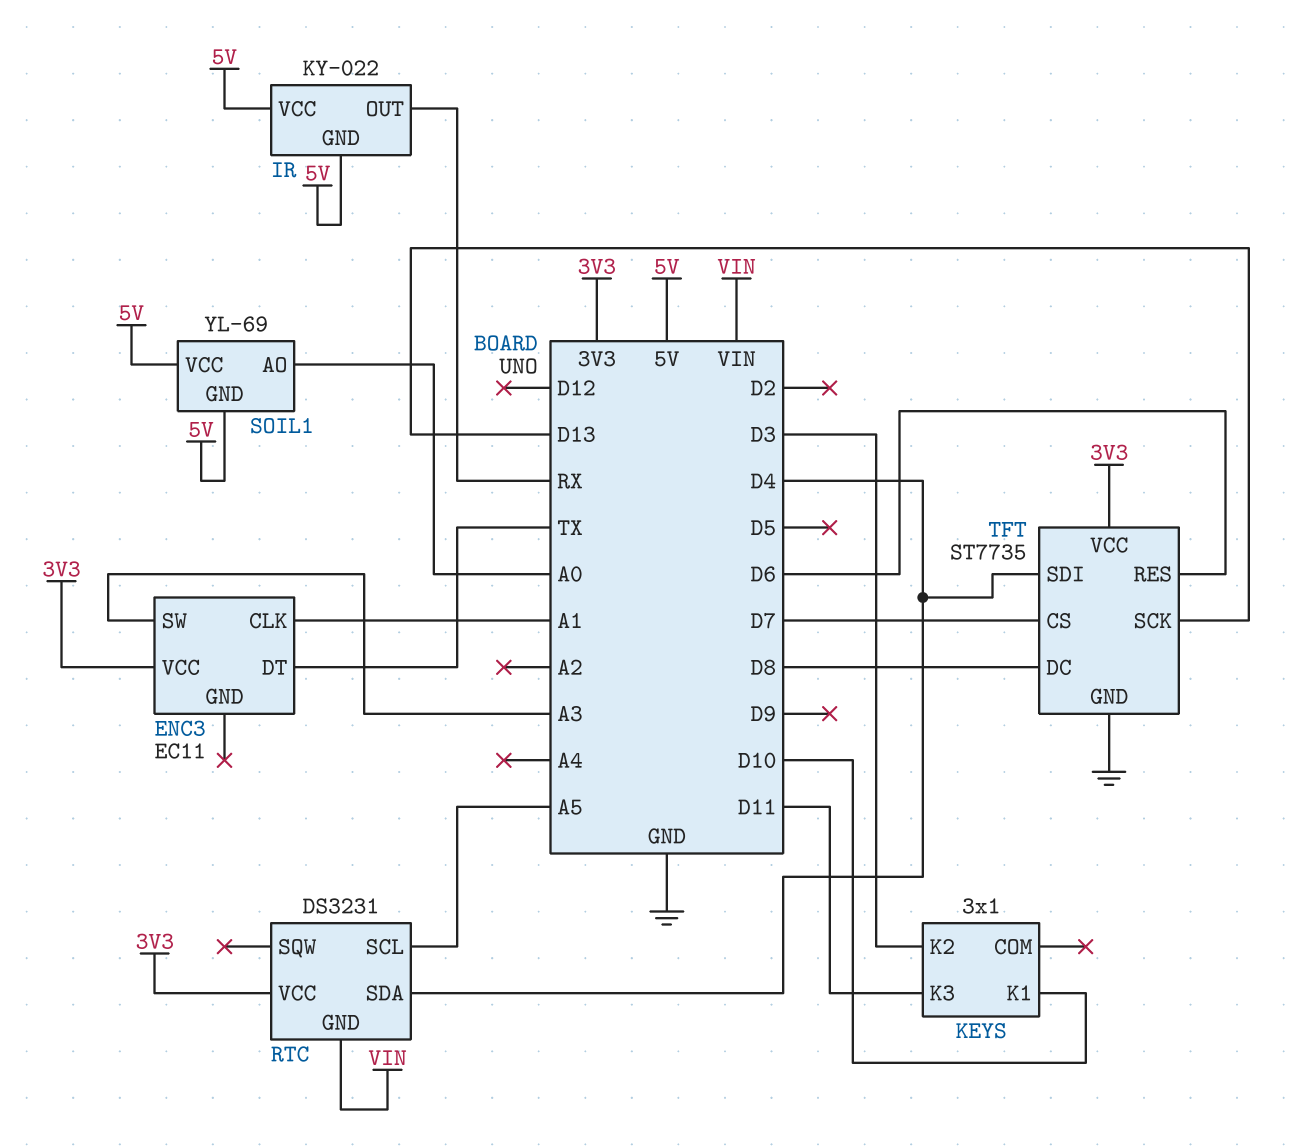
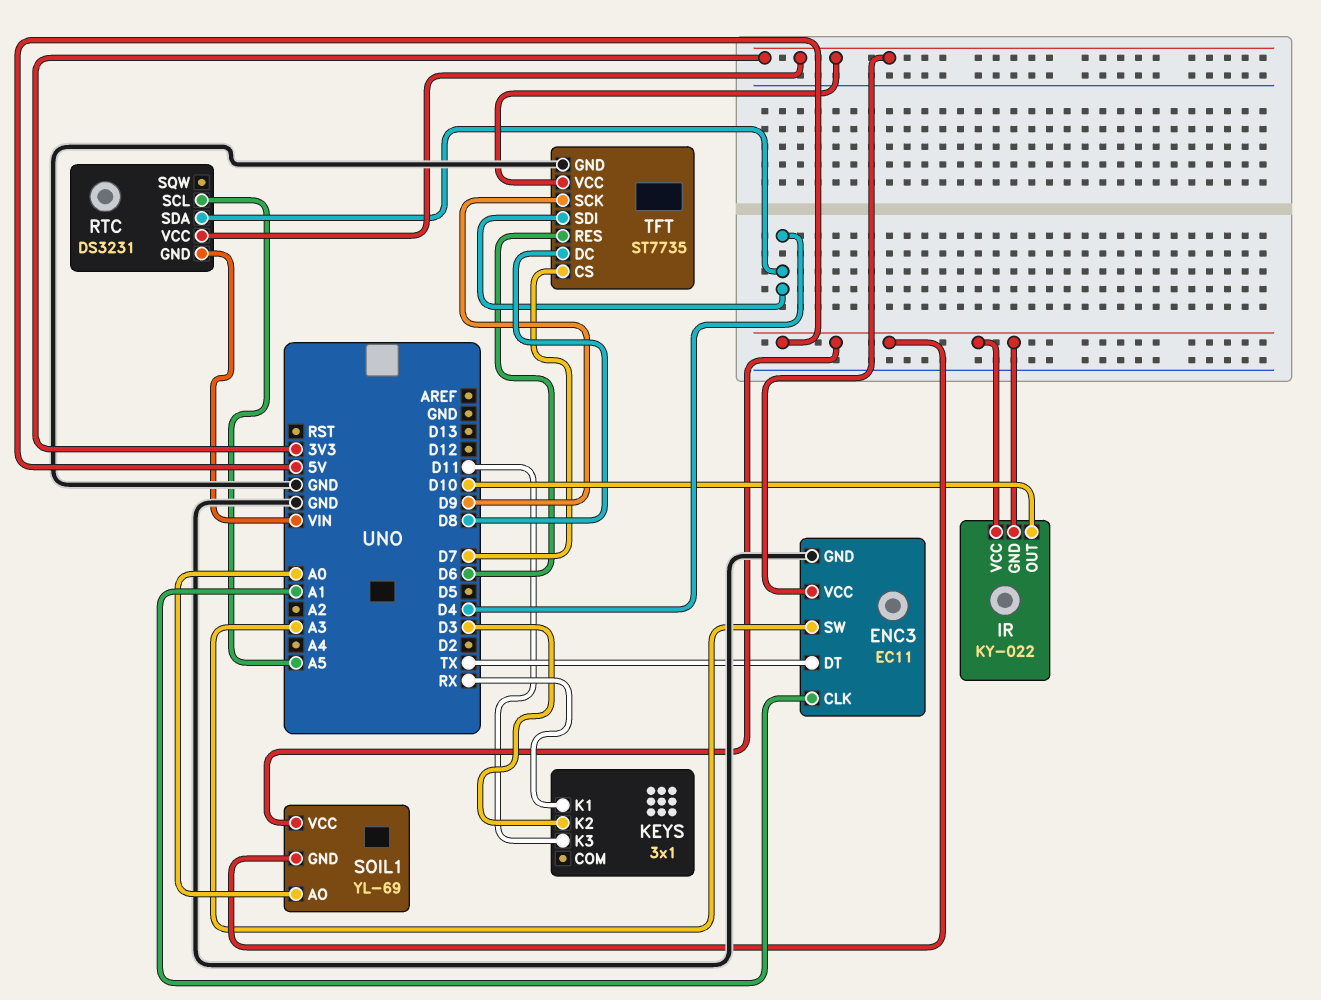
ENC3 pin GND: none -> GND
IR pin OUT: RX -> D10
KEYS pin K1: D10 -> RX
TFT pin SCK: D13 -> D9

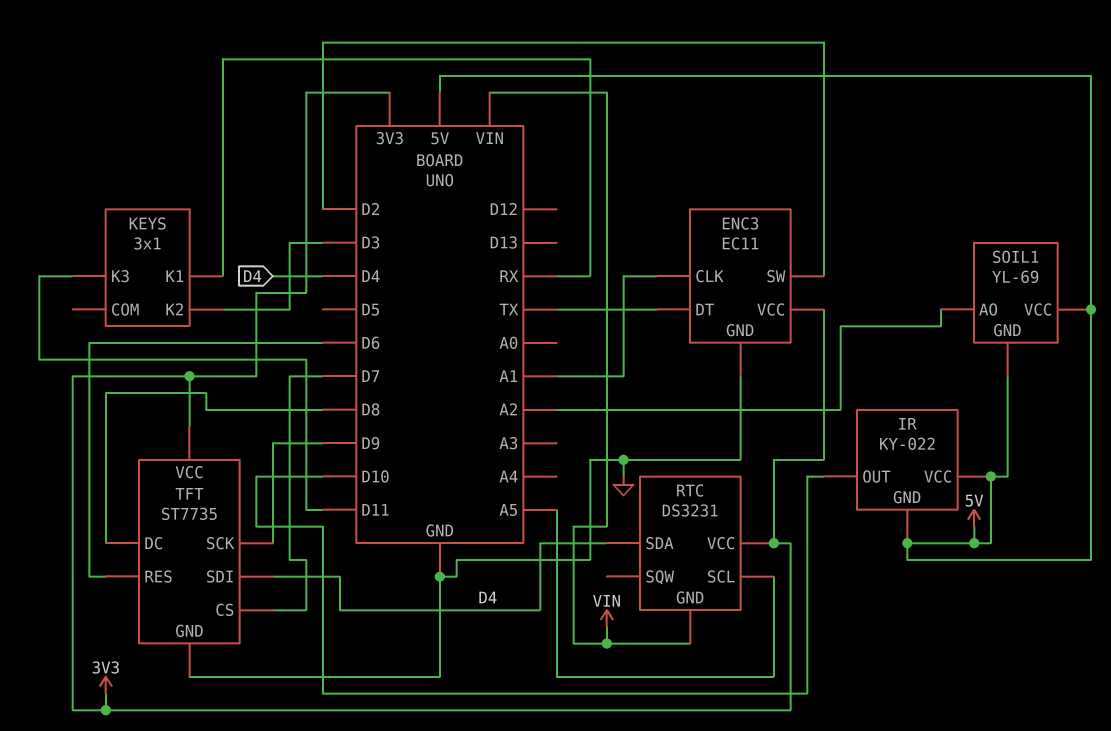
ENC3 pin SW: A3 -> D2
SOIL1 pin AO: A0 -> A2

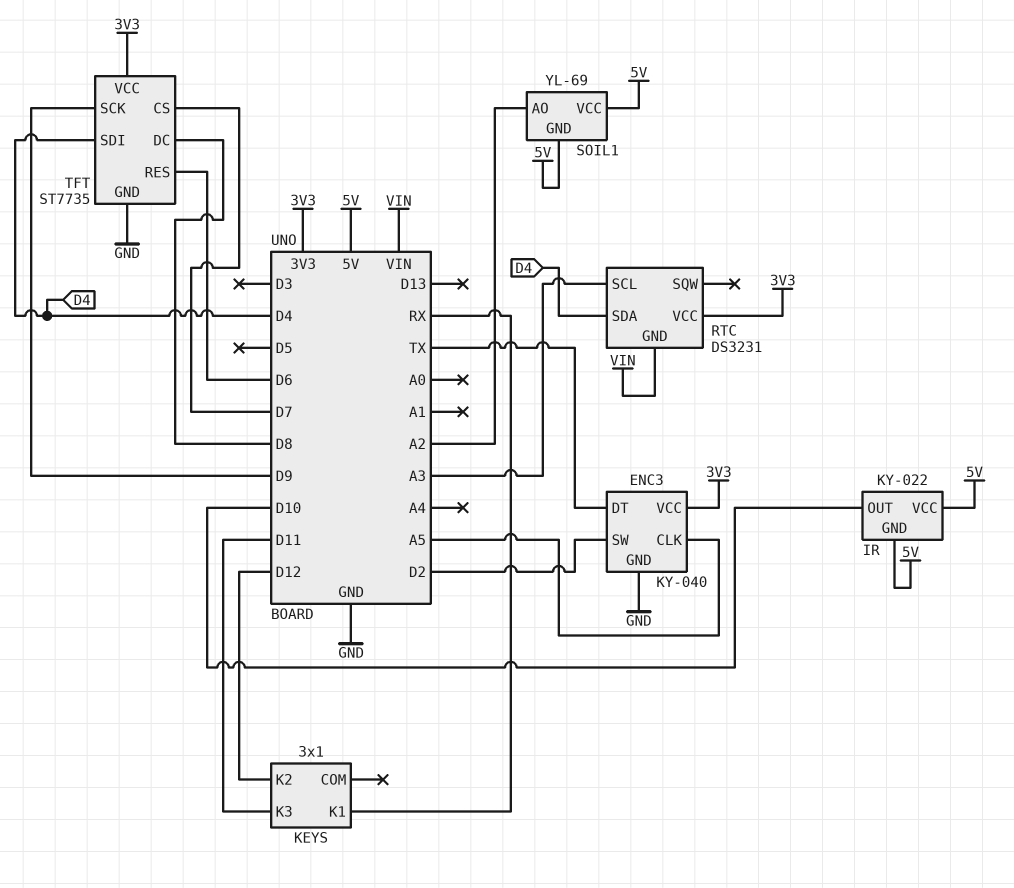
ENC3: EC11 -> KY-040
ENC3 pin CLK: A1 -> A5
KEYS pin K2: D3 -> D12
RTC pin SCL: A5 -> A3

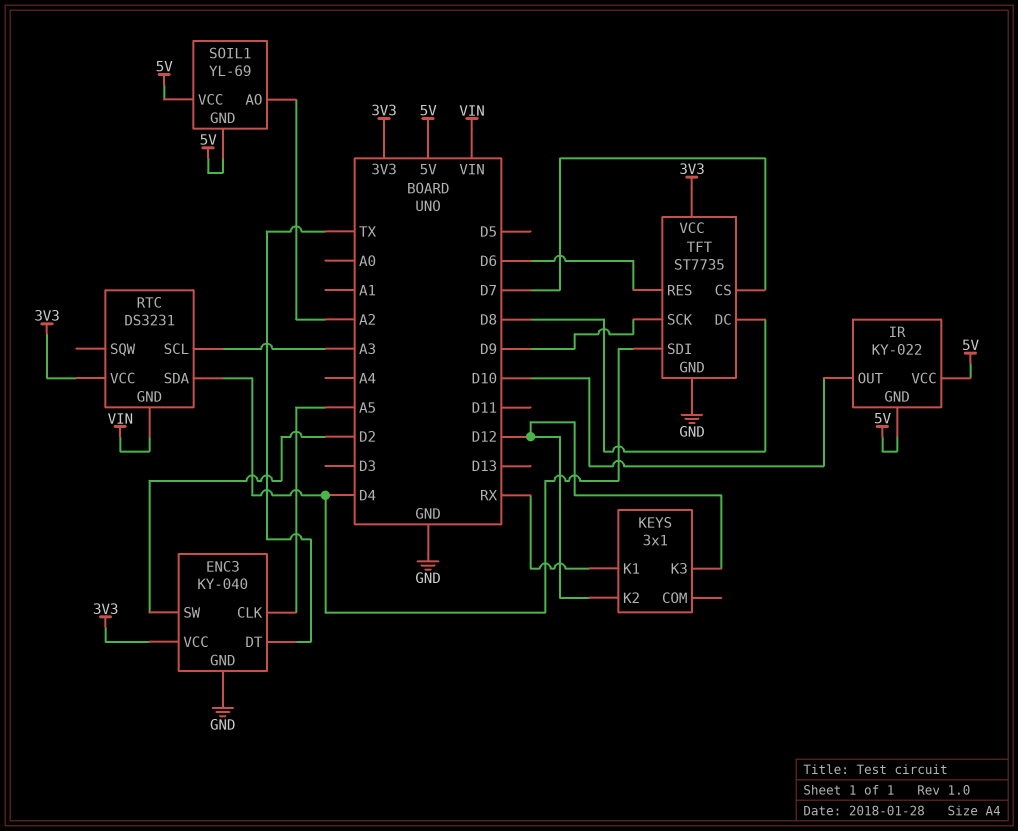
KEYS pin K3: D11 -> D12

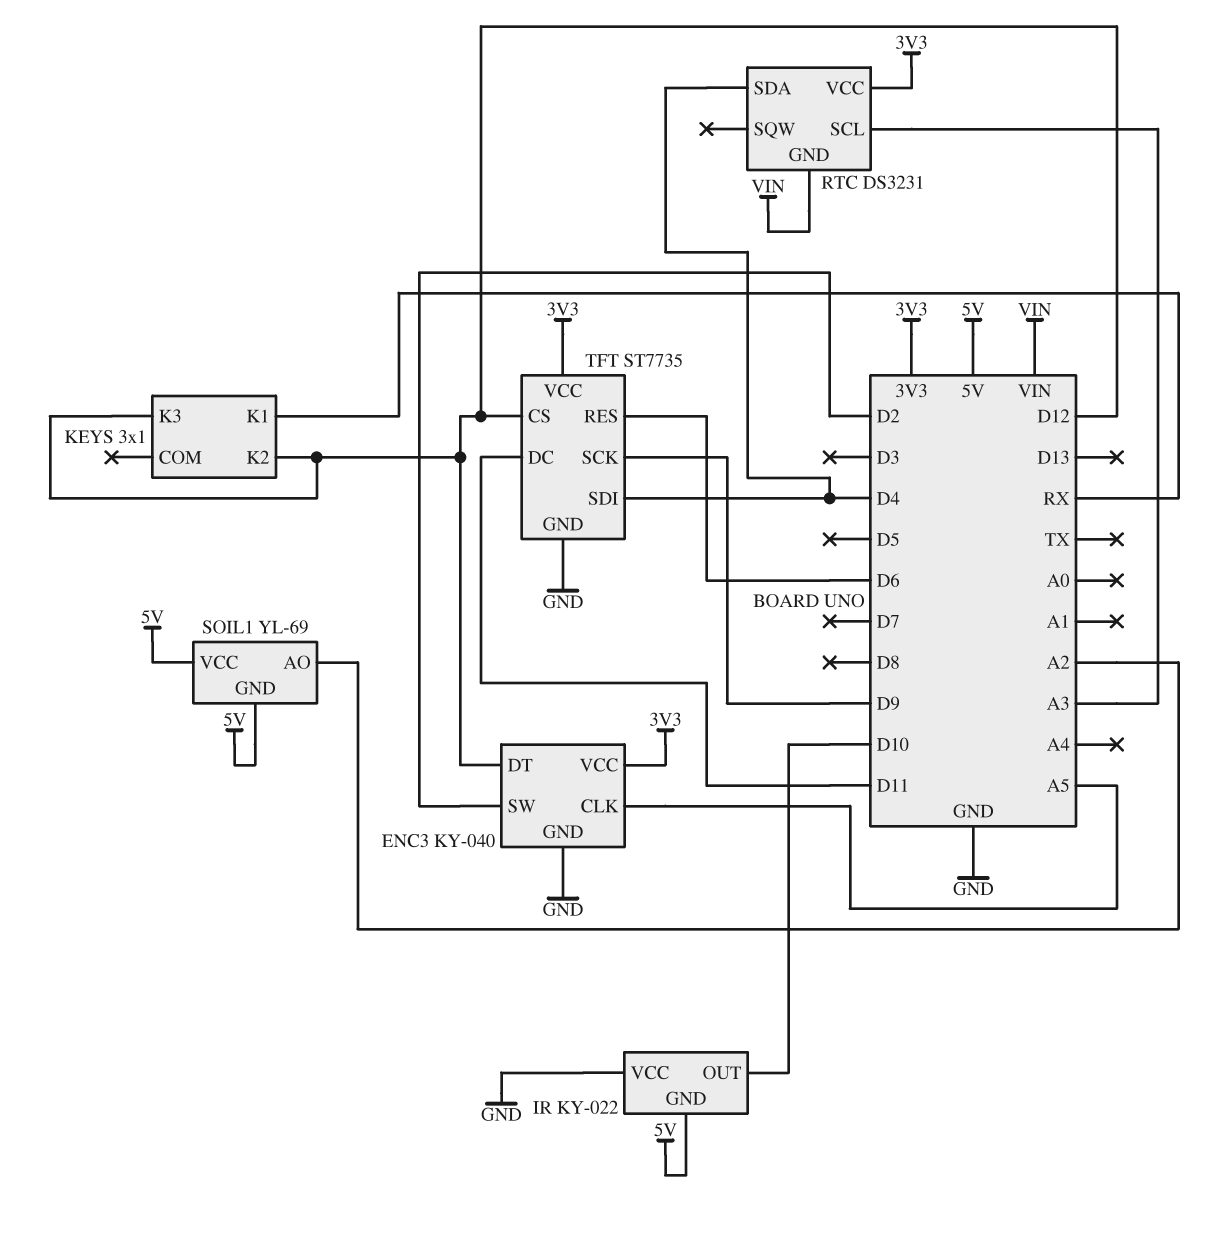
ENC3 pin DT: TX -> D12
IR pin VCC: 5V -> GND
TFT pin CS: D7 -> D12
TFT pin DC: D8 -> D11

